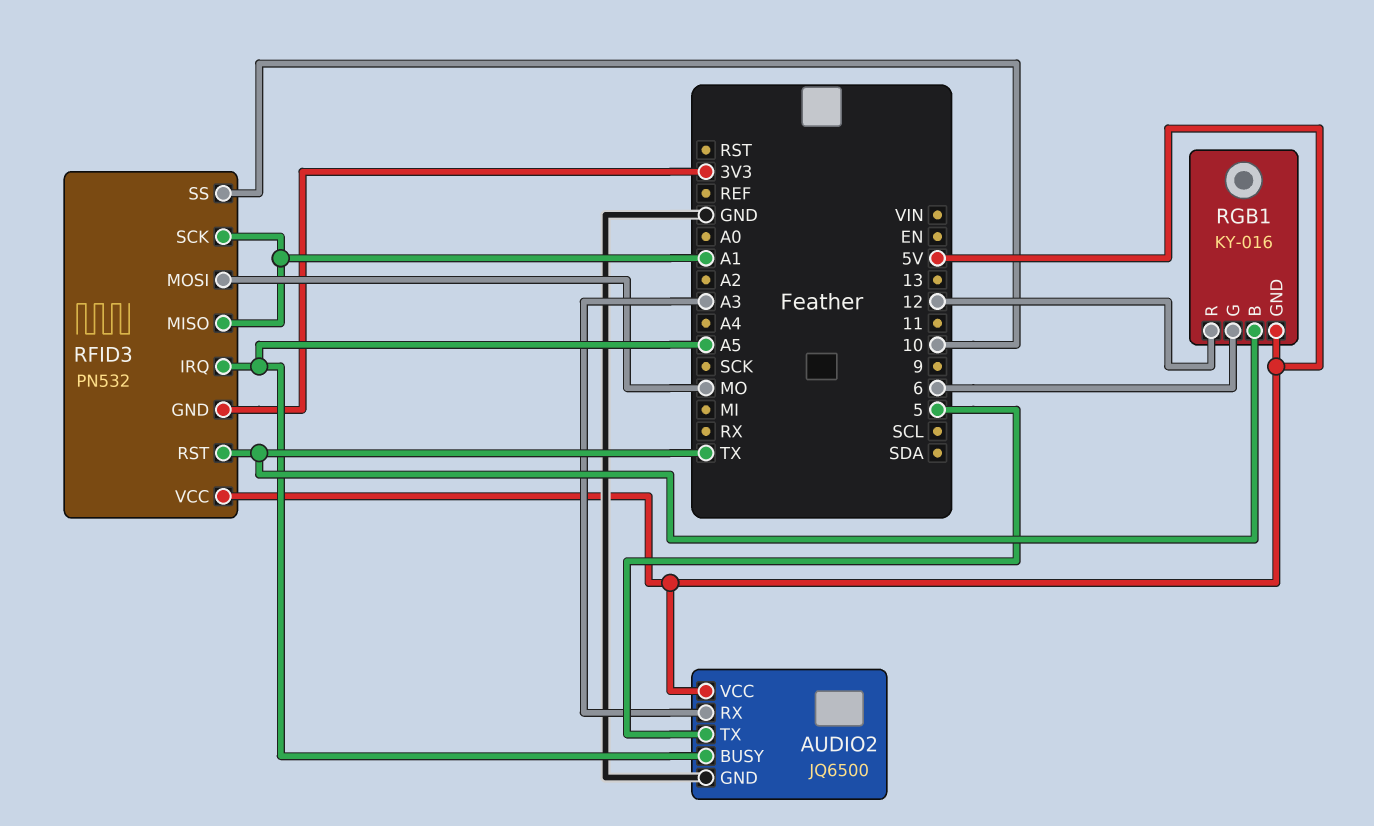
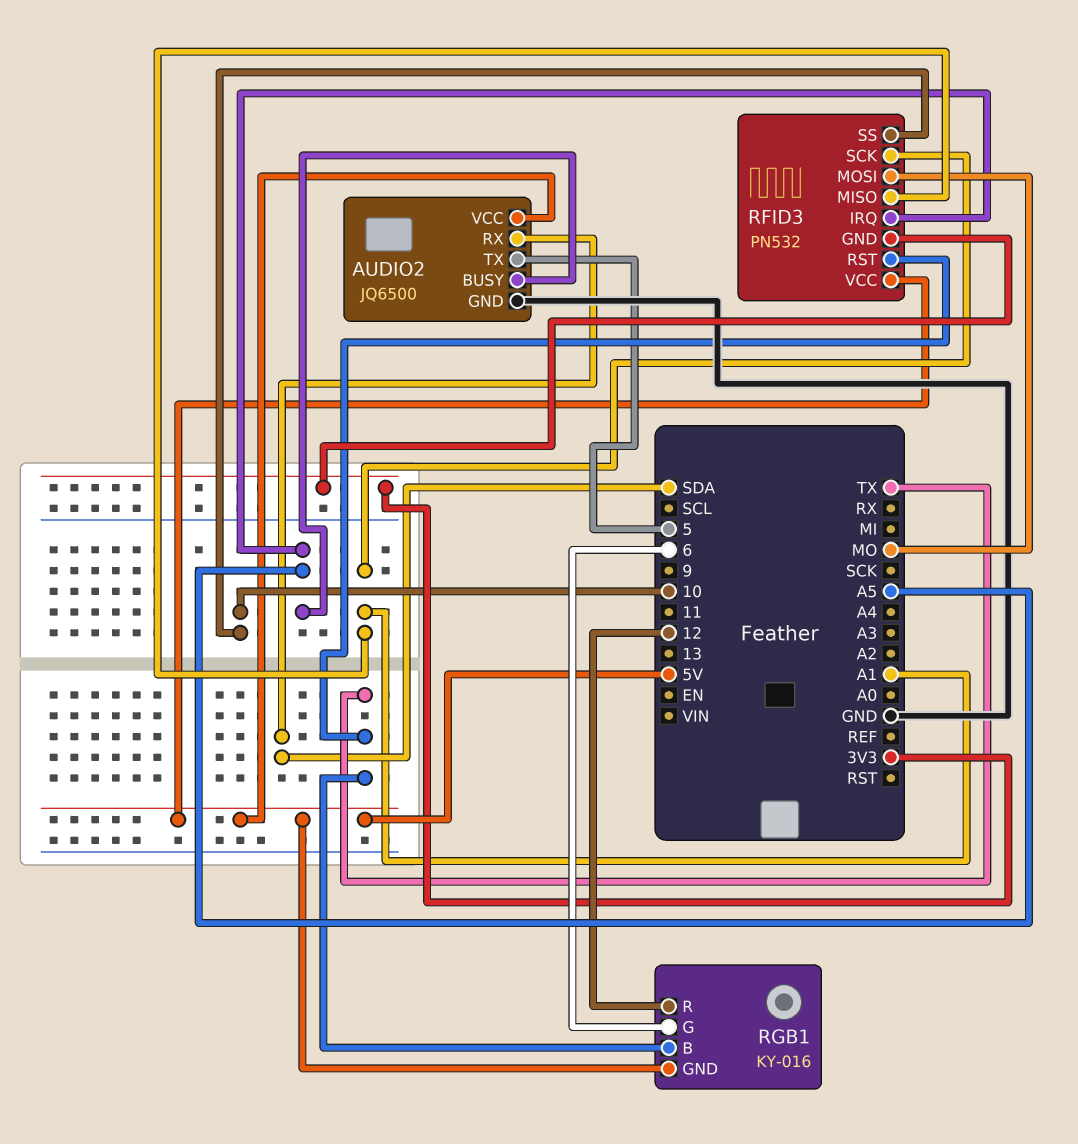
AUDIO2 pin RX: A3 -> SDA

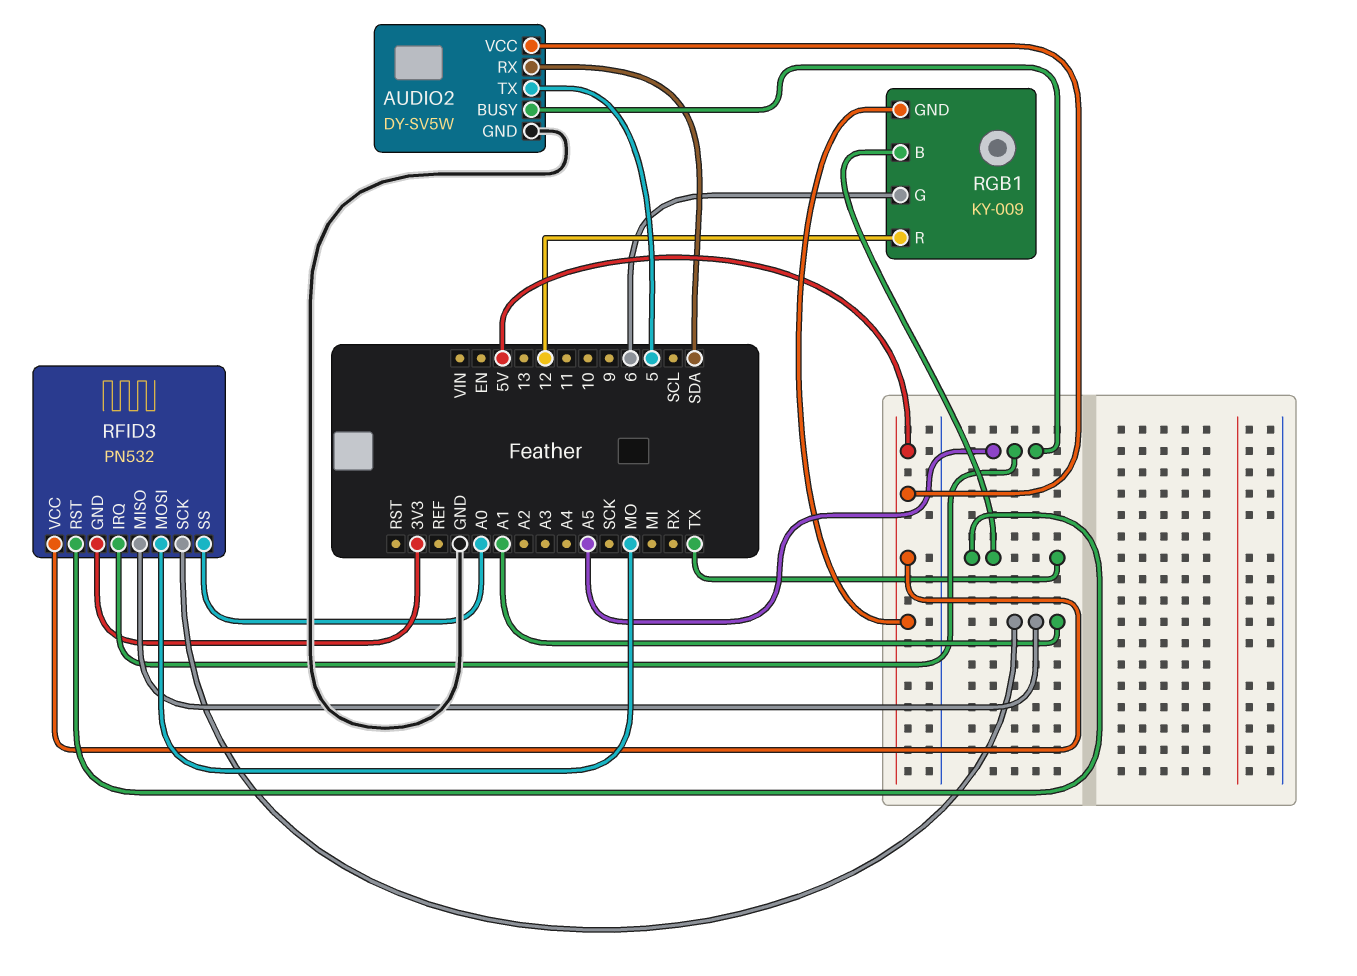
AUDIO2: JQ6500 -> DY-SV5W
RFID3 pin SS: 10 -> A0
RGB1: KY-016 -> KY-009

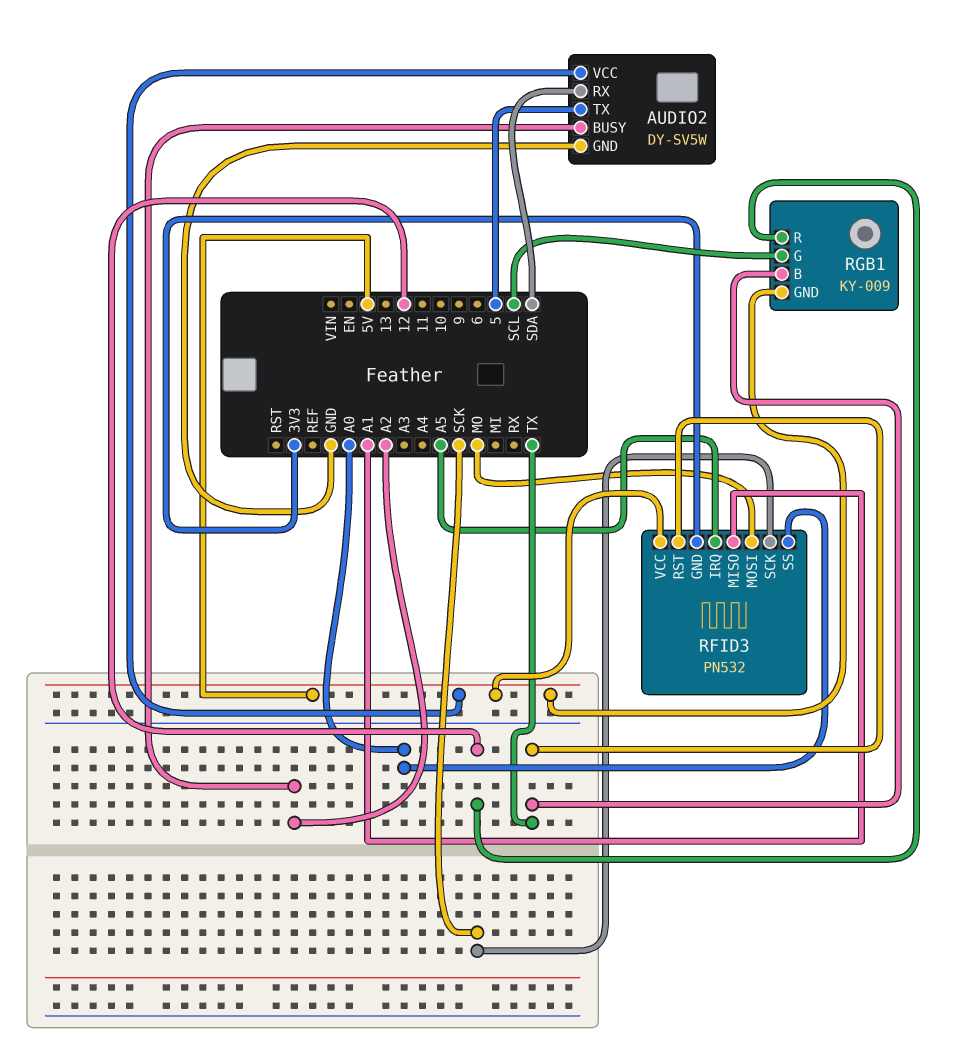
AUDIO2 pin BUSY: A5 -> A2
RFID3 pin SCK: A1 -> SCK
RGB1 pin G: 6 -> SCL

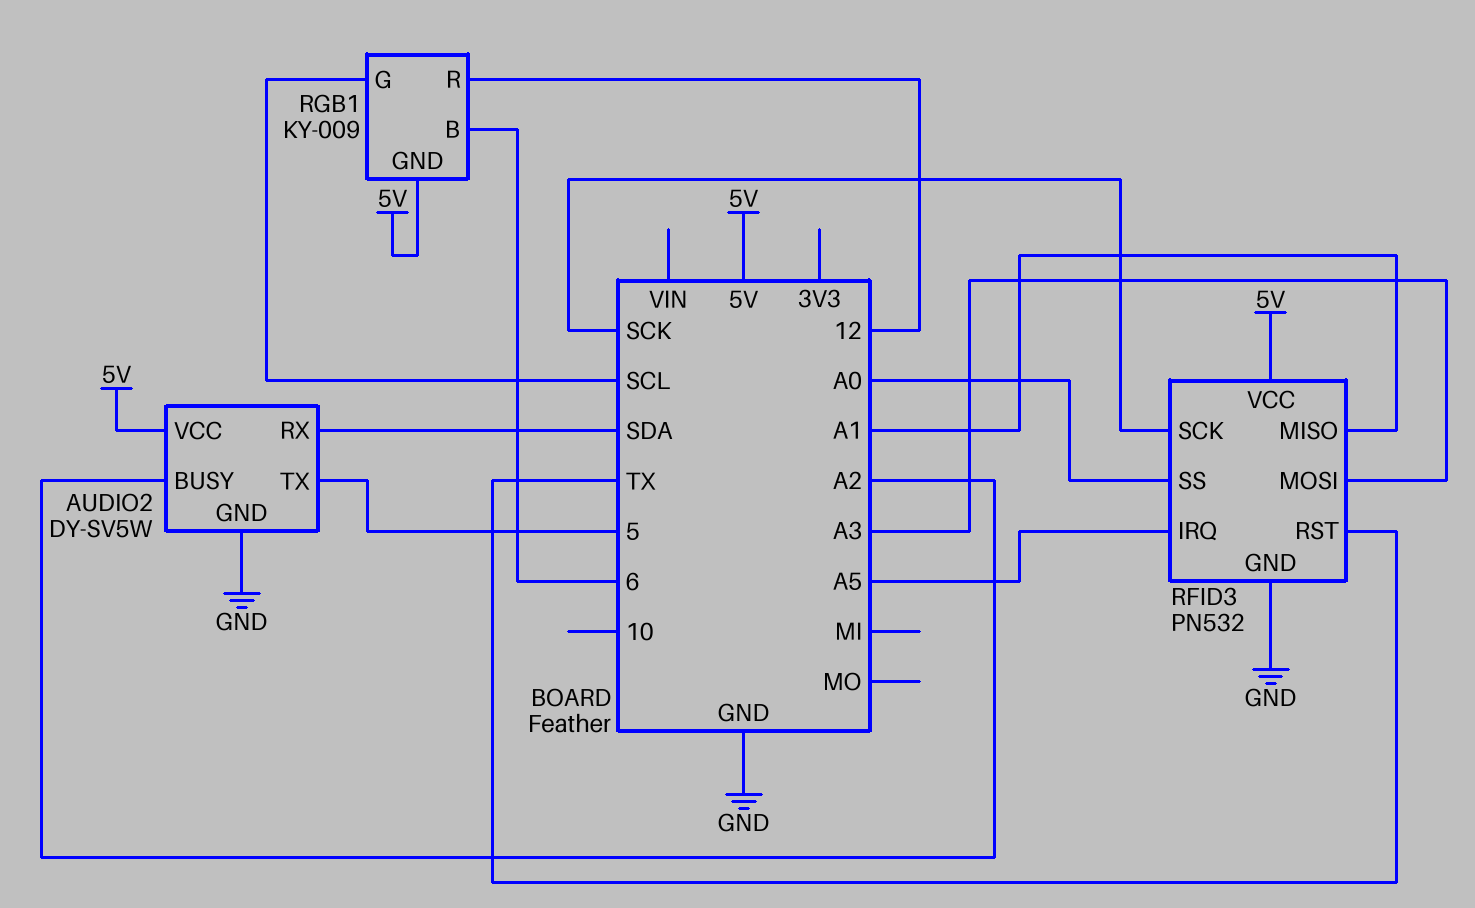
RFID3 pin GND: 3V3 -> GND
RFID3 pin MOSI: MO -> A3
RGB1 pin B: TX -> 6

